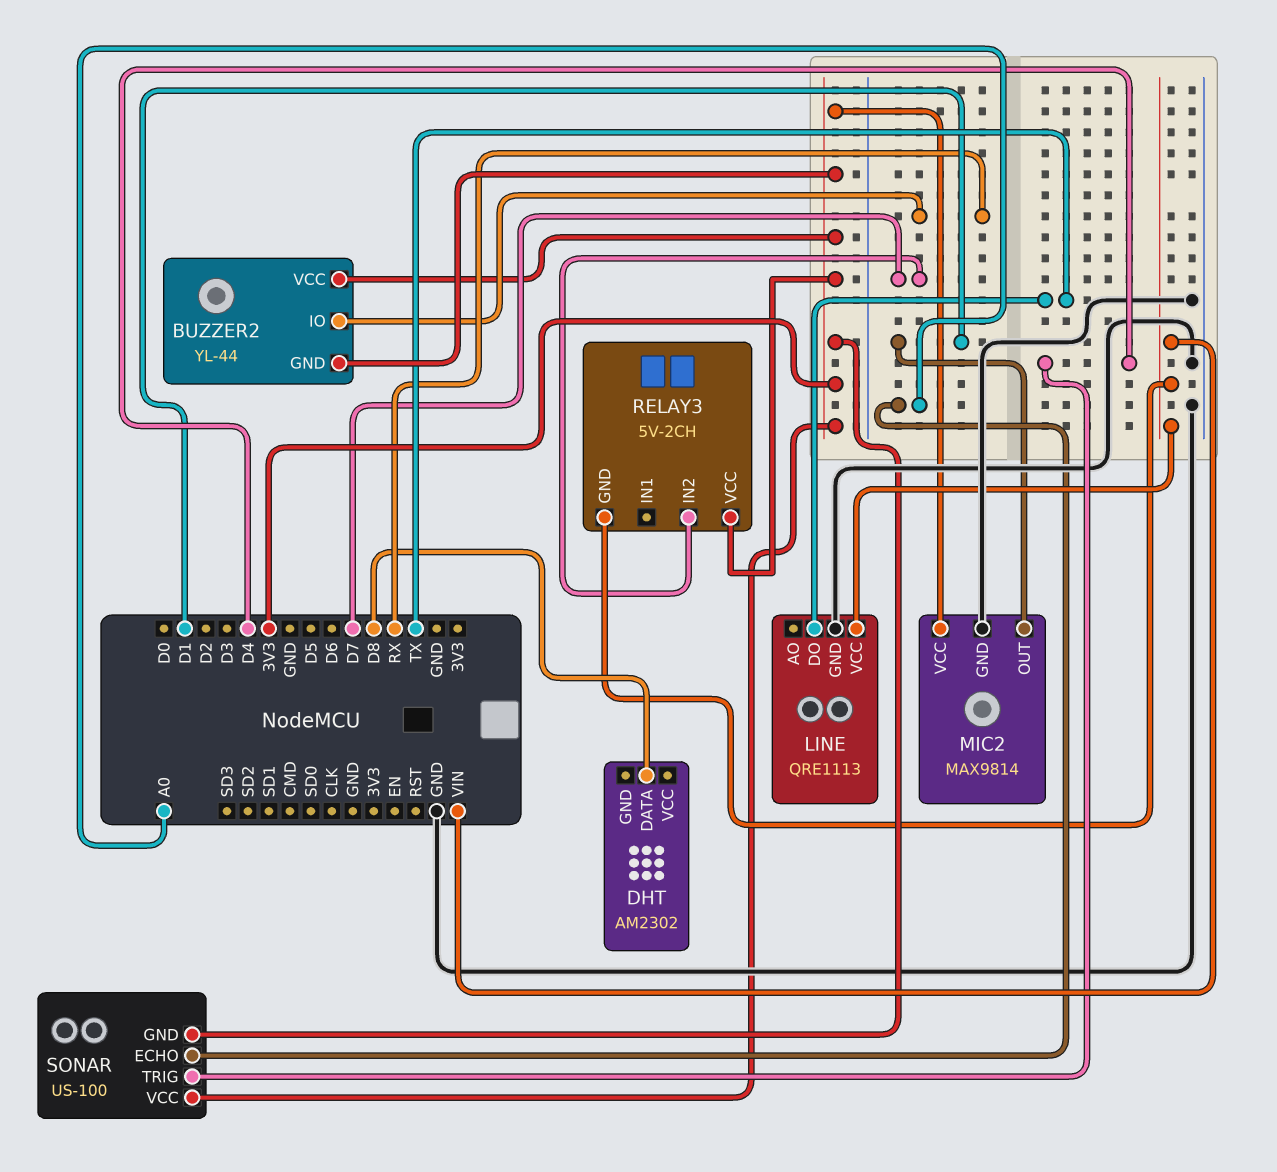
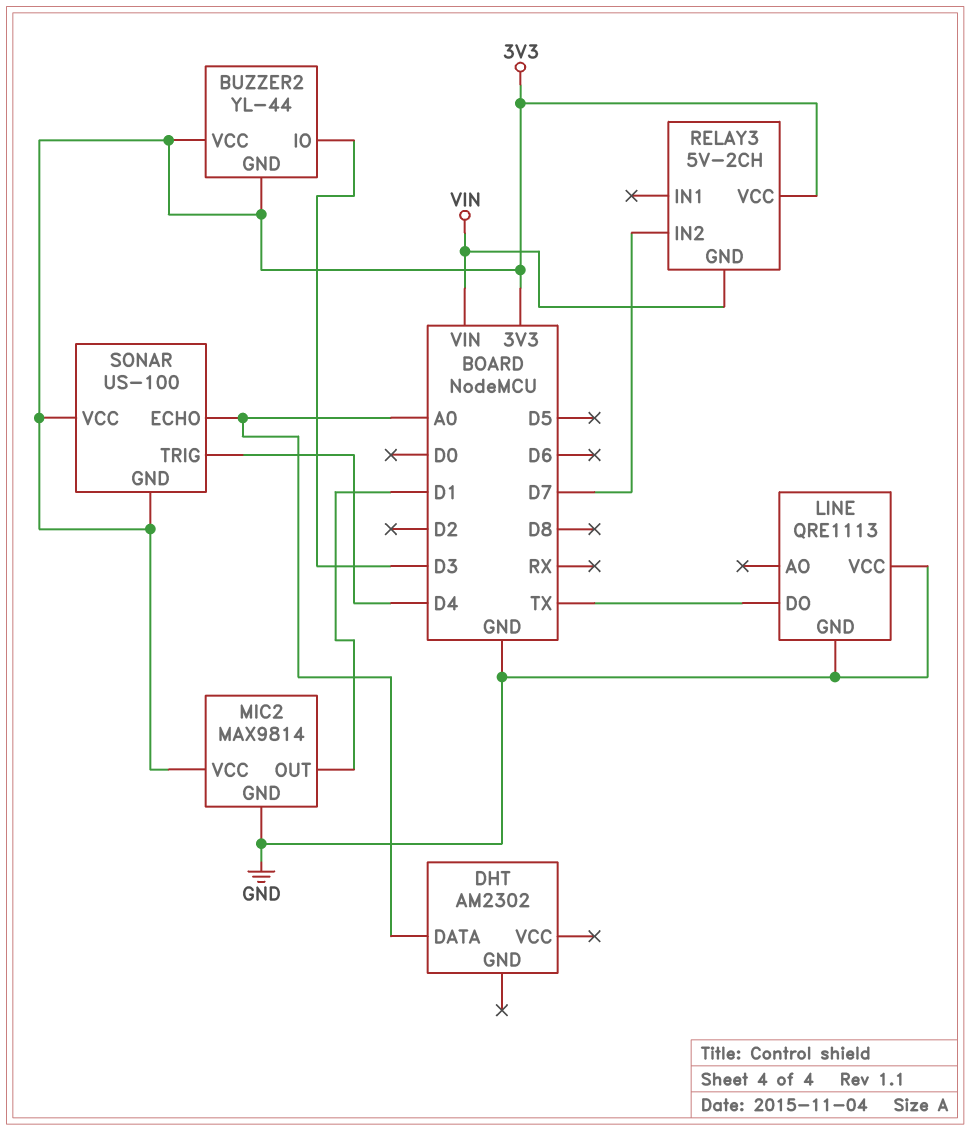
BUZZER2 pin IO: RX -> D3
DHT pin DATA: D8 -> A0
LINE pin VCC: VIN -> GND

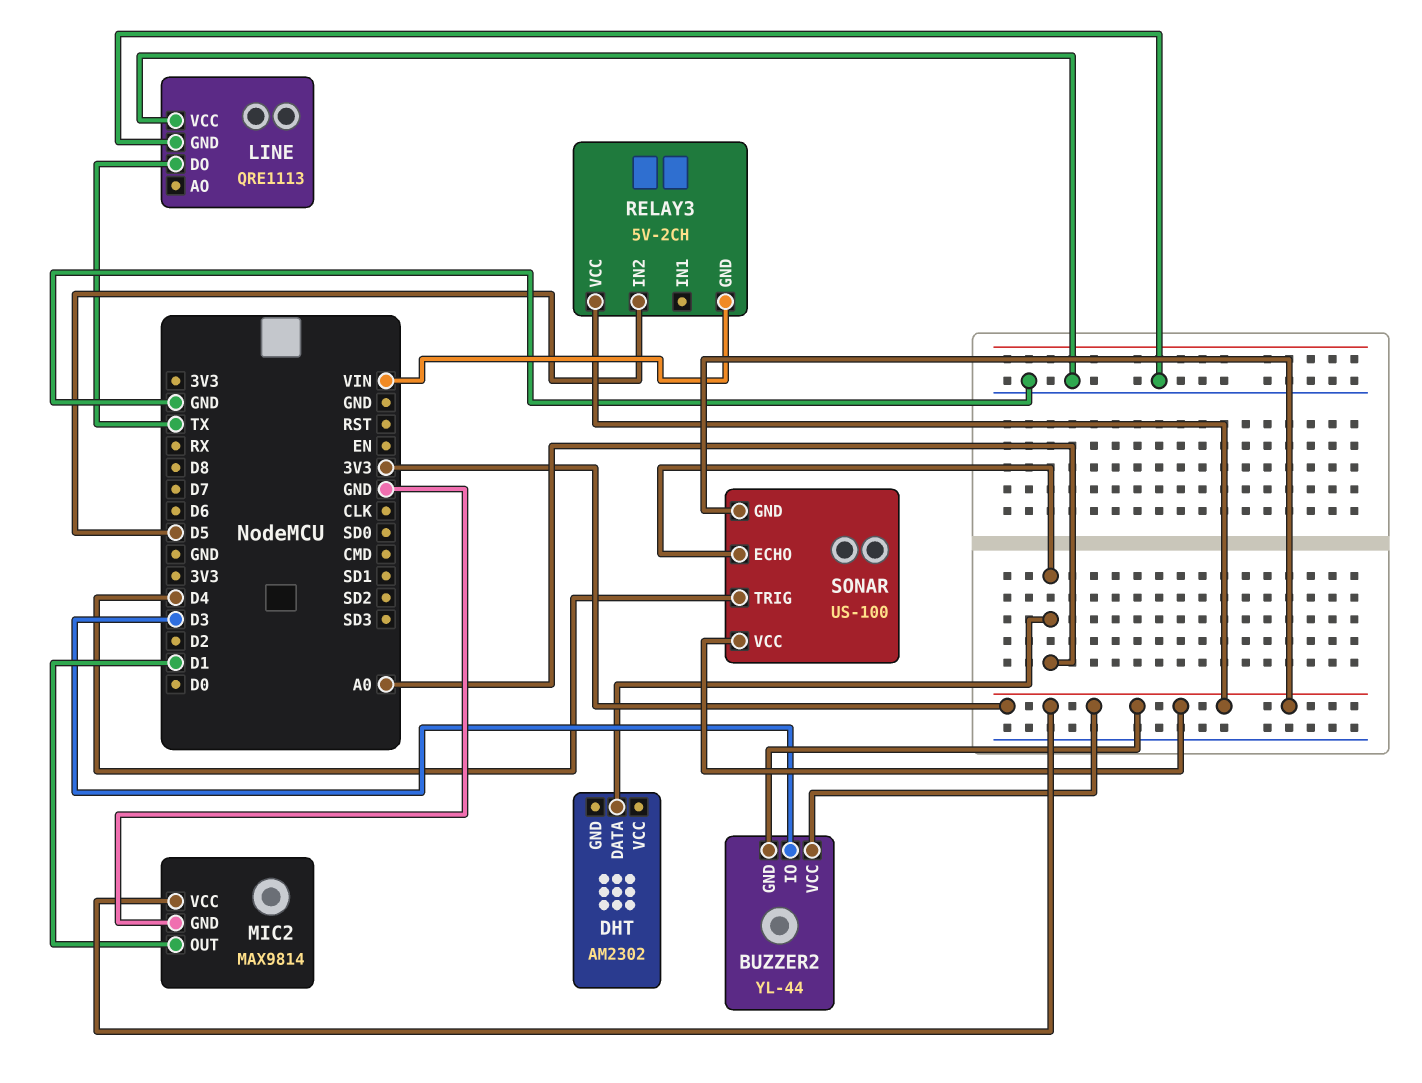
RELAY3 pin IN2: D7 -> D5

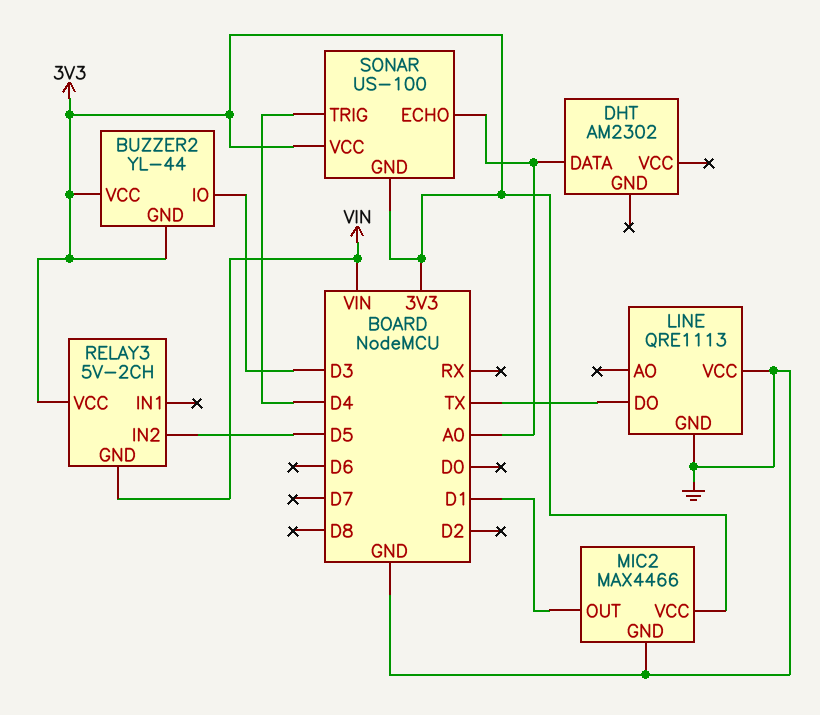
MIC2: MAX9814 -> MAX4466

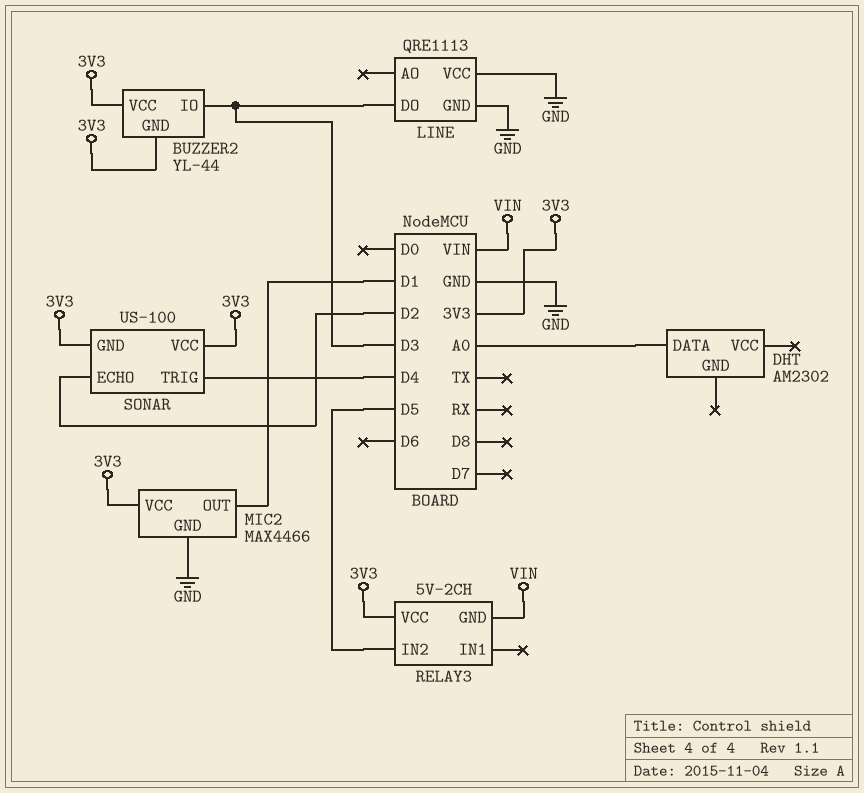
LINE pin DO: TX -> D3
SONAR pin ECHO: A0 -> D2

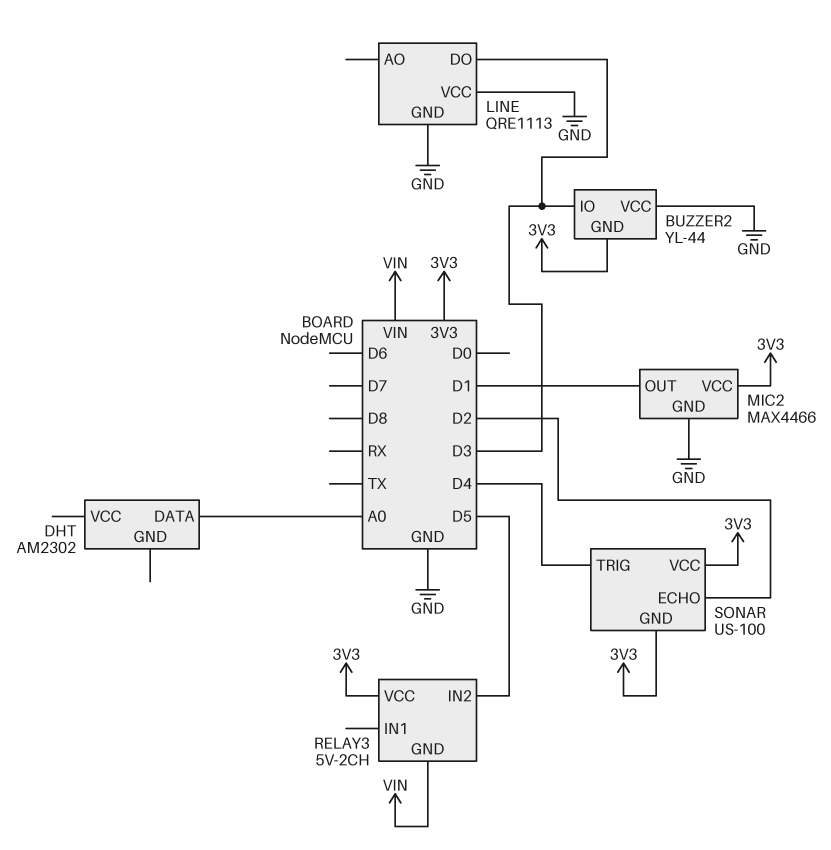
BUZZER2 pin VCC: 3V3 -> GND

